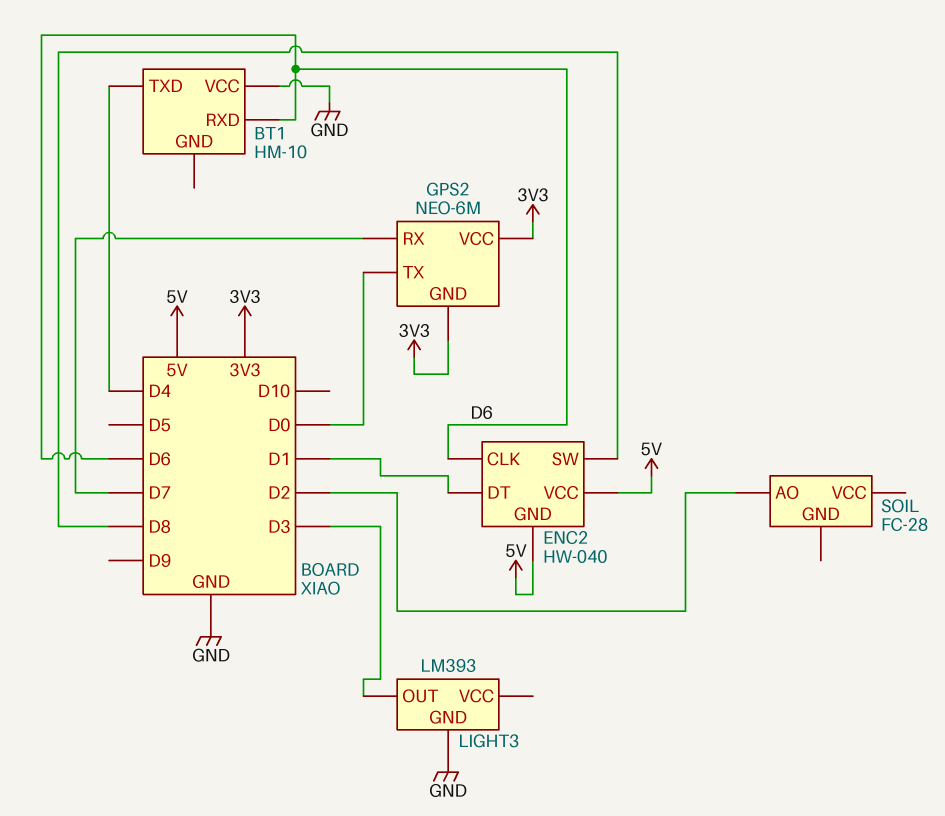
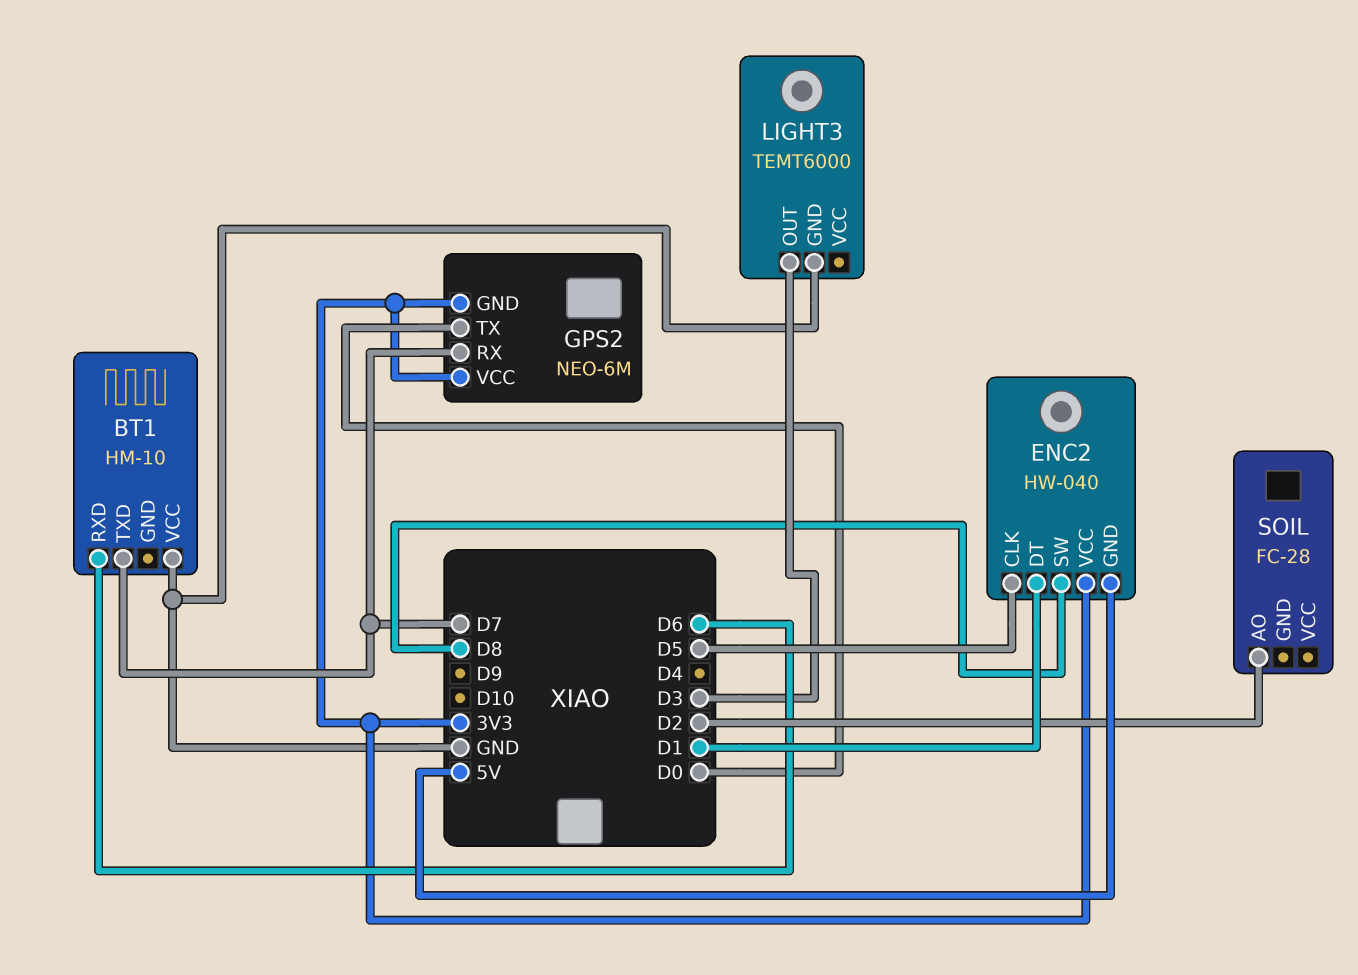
BT1 pin TXD: D4 -> D7
ENC2 pin CLK: D6 -> D5
ENC2 pin VCC: 5V -> 3V3
LIGHT3: LM393 -> TEMT6000

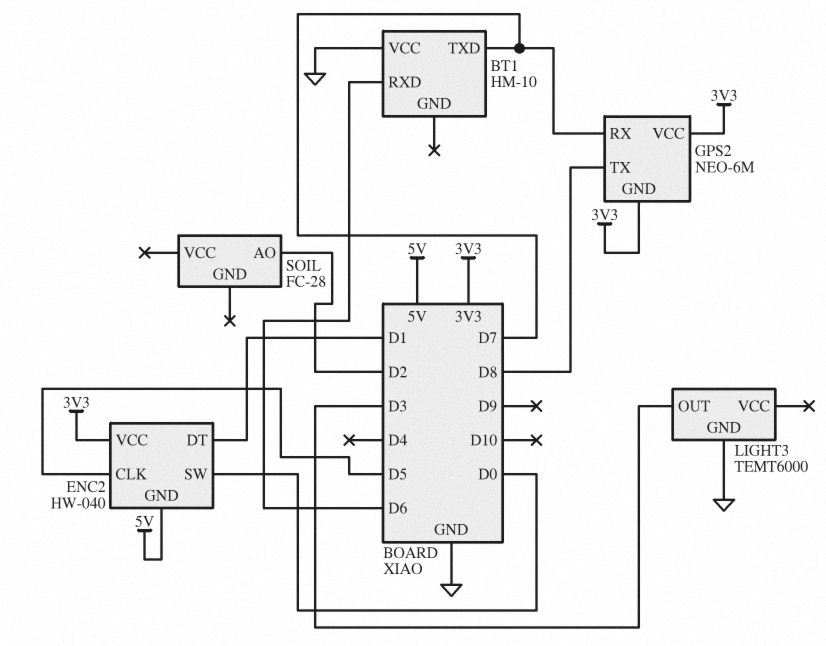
ENC2 pin SW: D8 -> D0
GPS2 pin TX: D0 -> D8

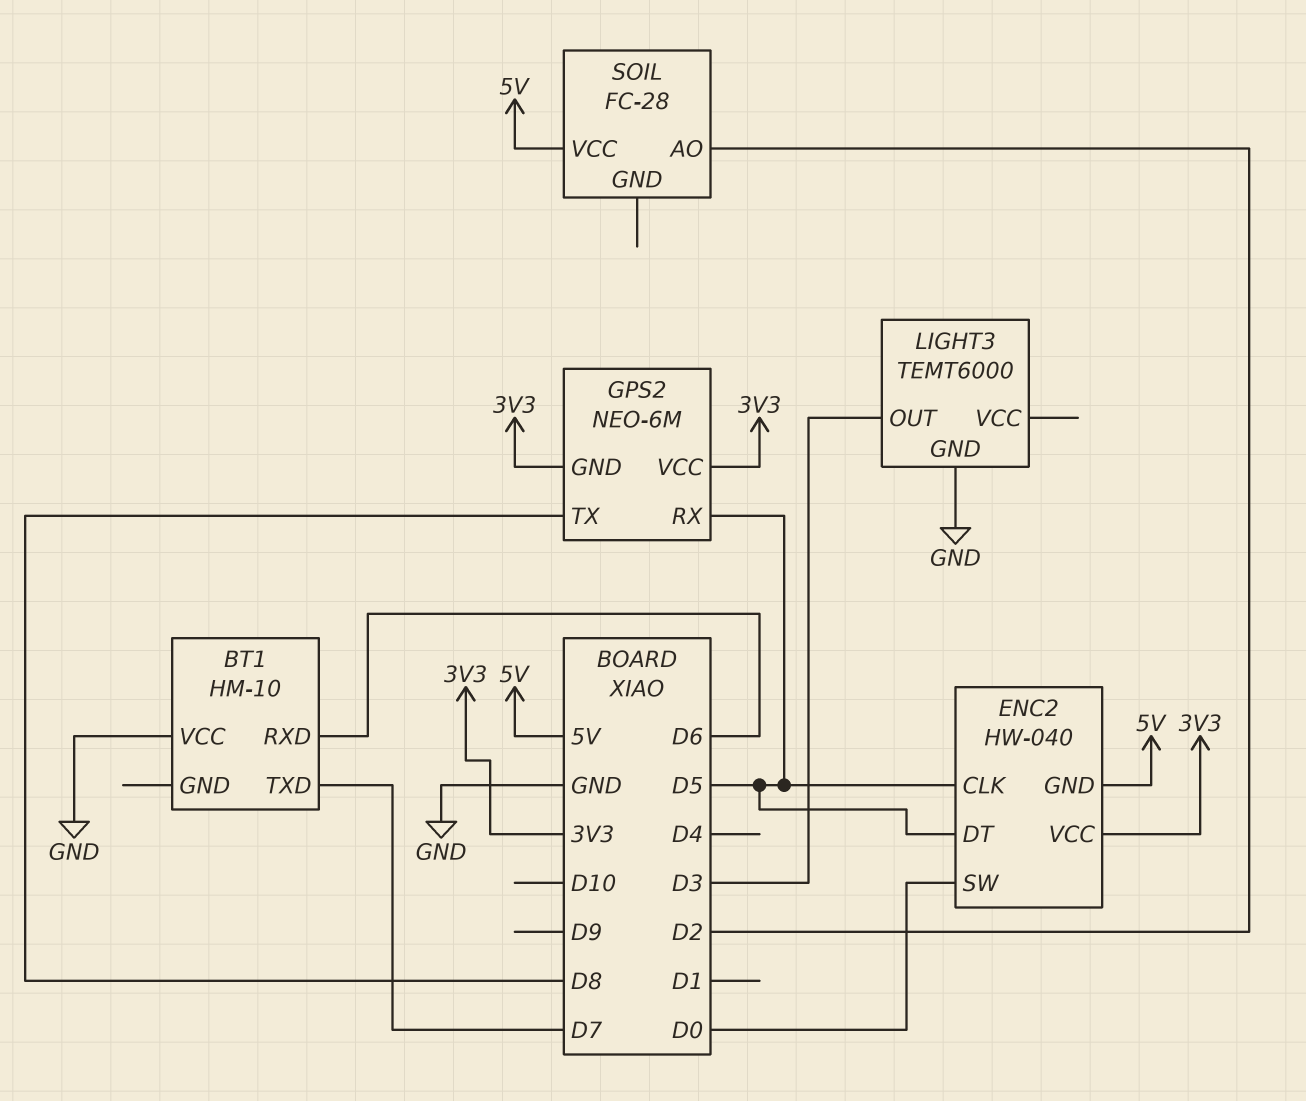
ENC2 pin DT: D1 -> D5
GPS2 pin RX: D7 -> D5
SOIL pin VCC: none -> 5V

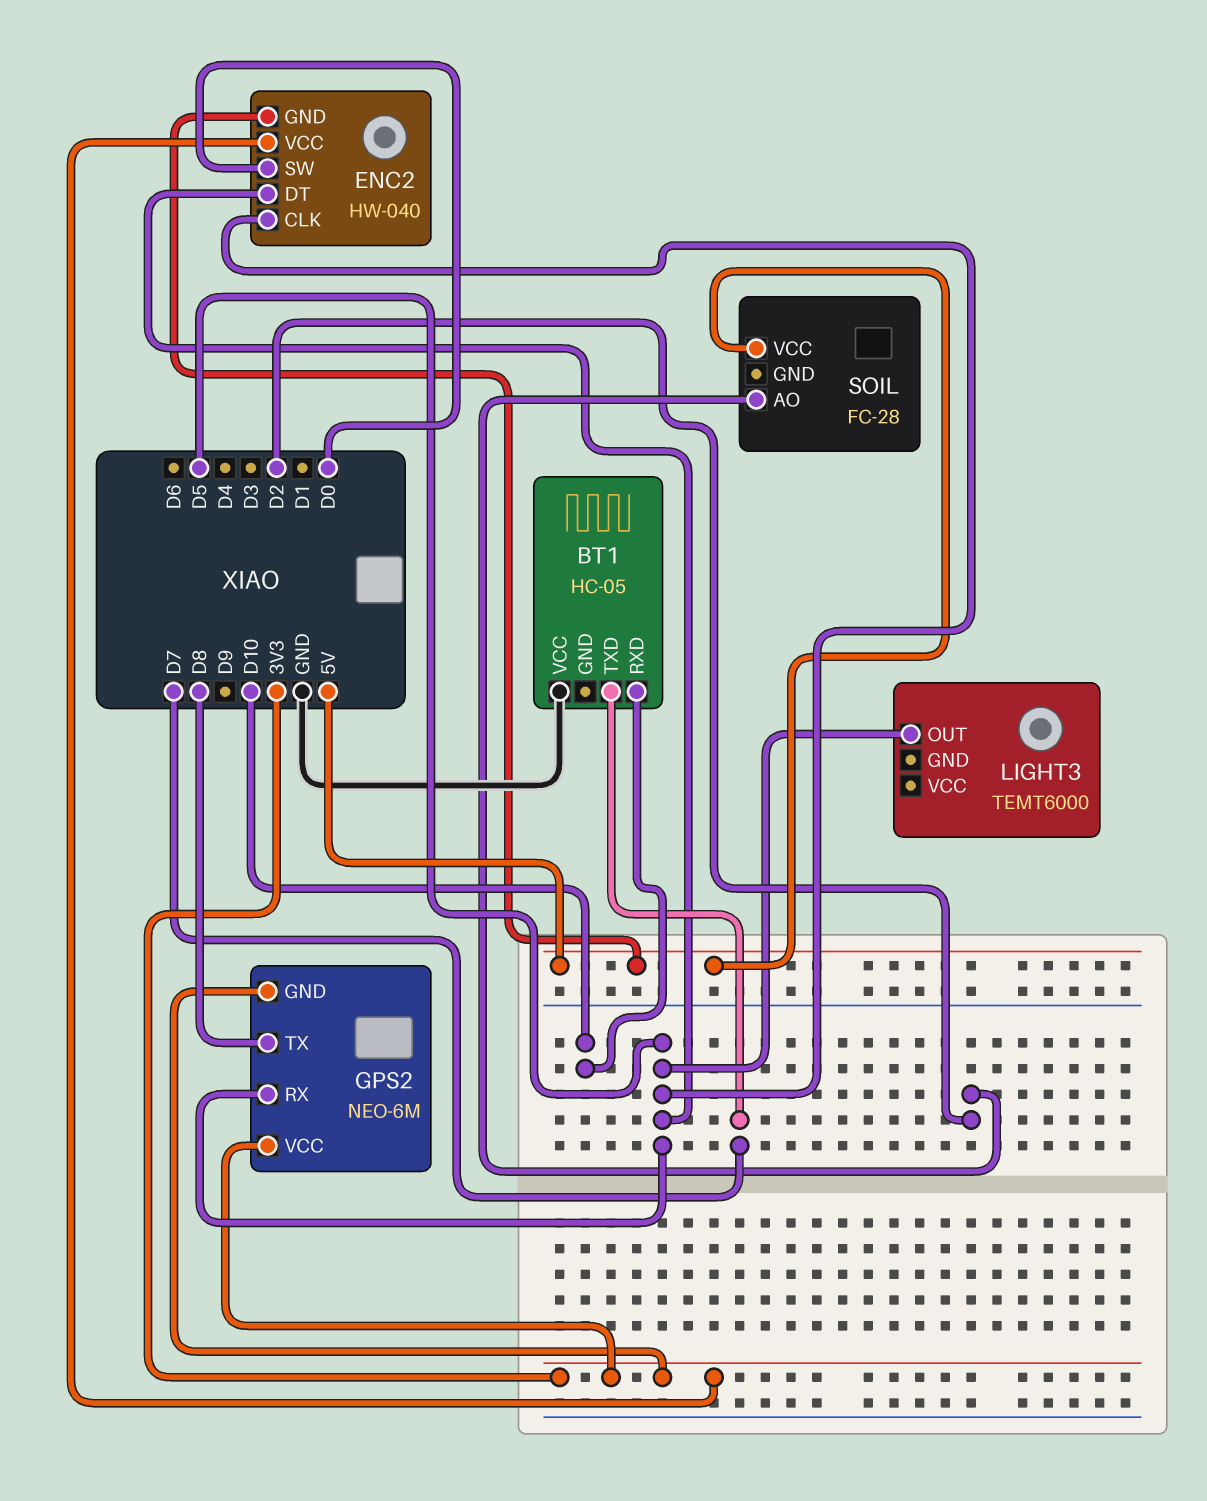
BT1: HM-10 -> HC-05
BT1 pin RXD: D6 -> D10
LIGHT3 pin GND: GND -> none
LIGHT3 pin OUT: D3 -> D5

